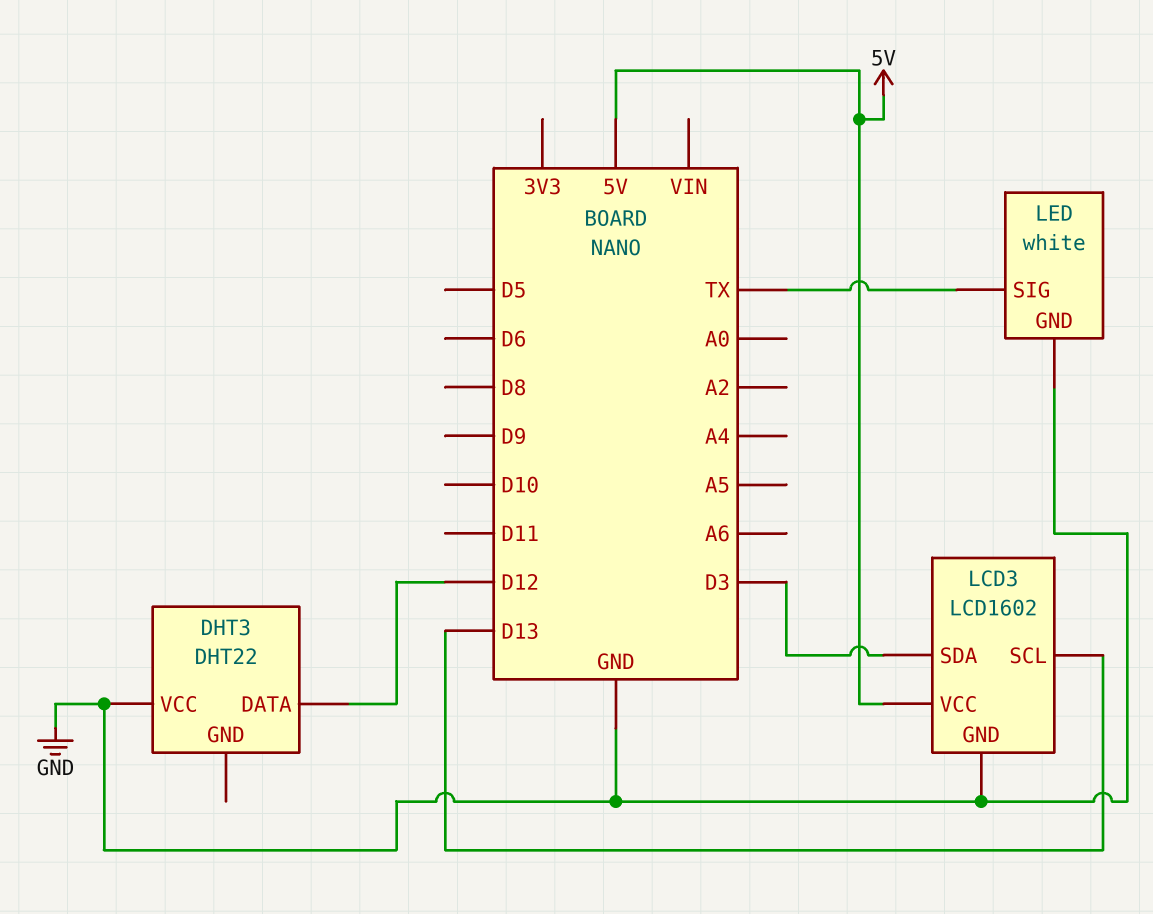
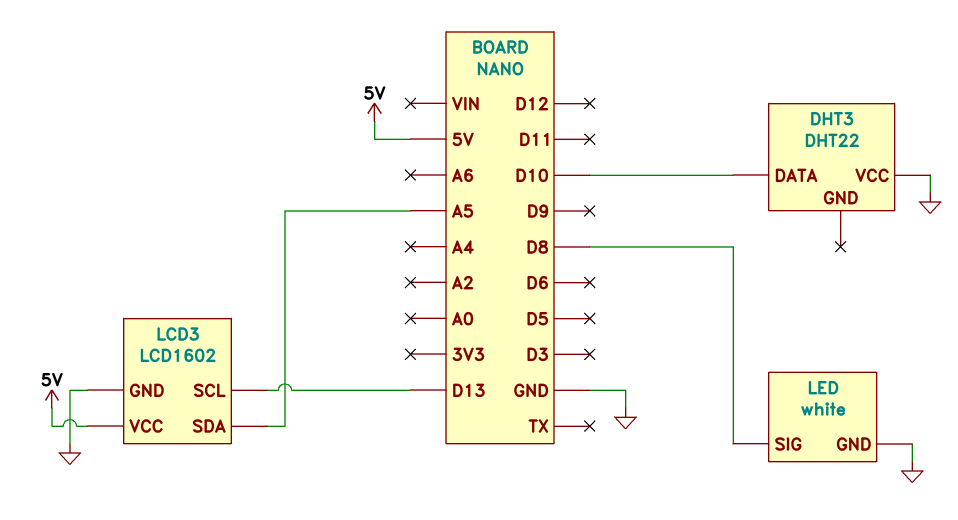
DHT3 pin DATA: D12 -> D10
LCD3 pin SDA: D3 -> A5
LED pin SIG: TX -> D8

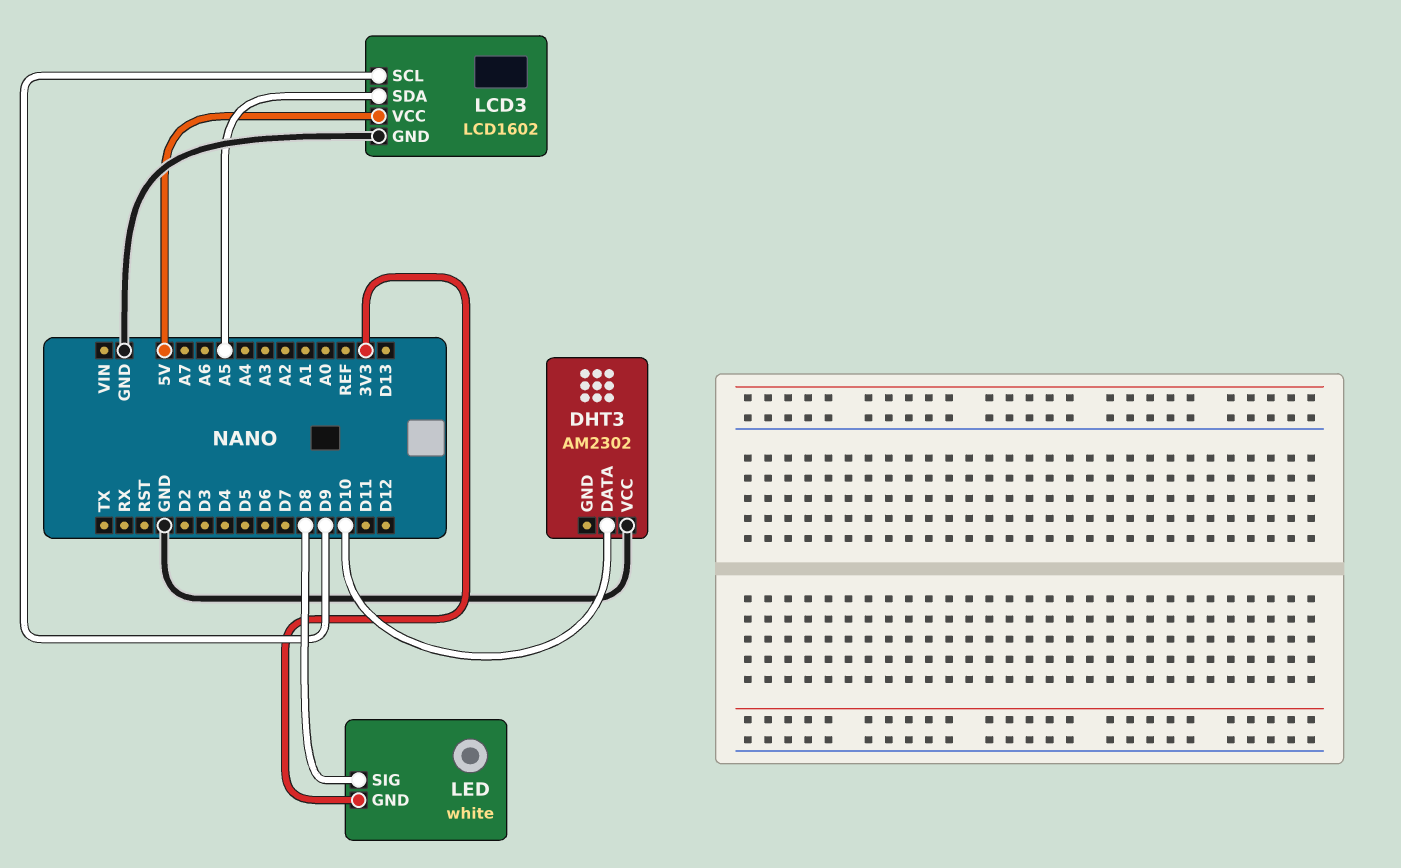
DHT3: DHT22 -> AM2302
LCD3 pin SCL: D13 -> D9
LED pin GND: GND -> 3V3

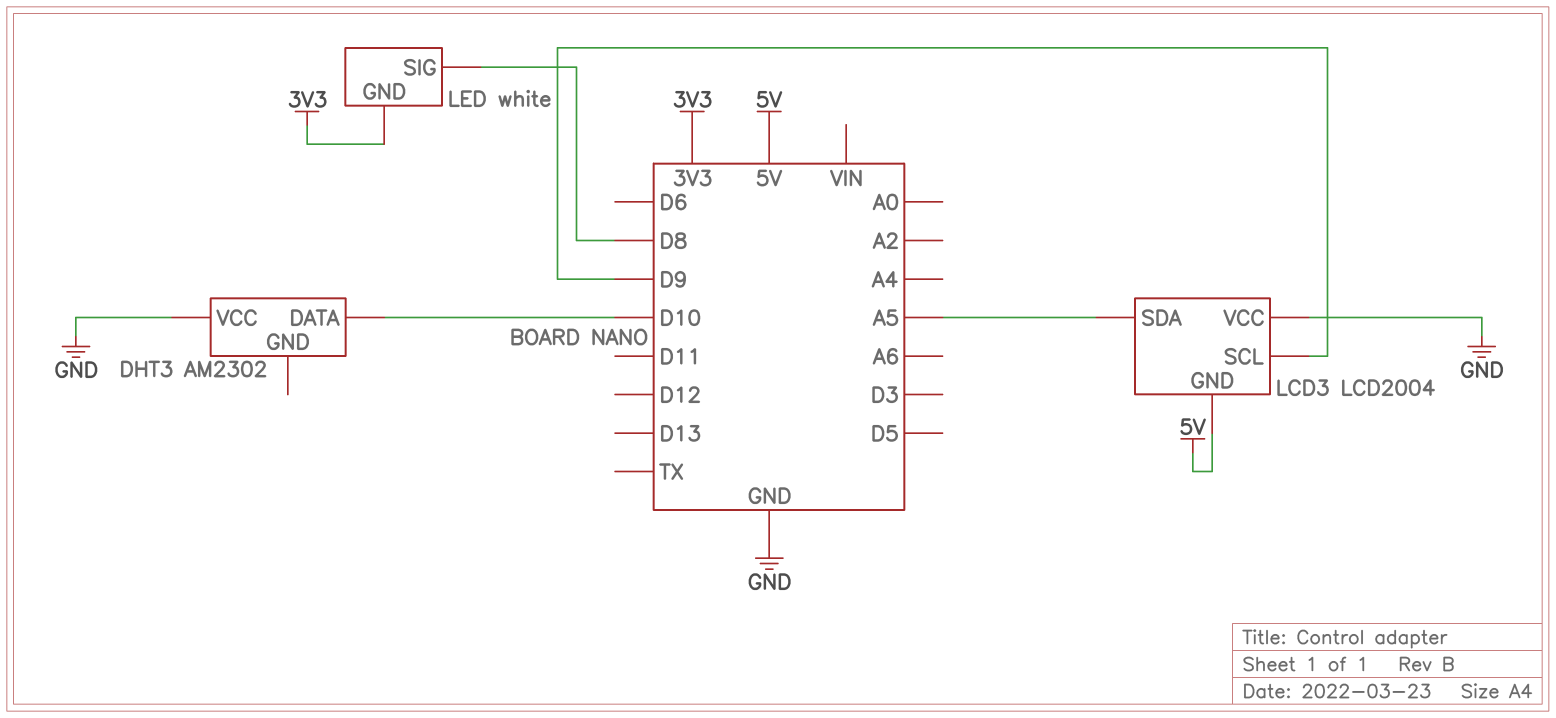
LCD3: LCD1602 -> LCD2004
LCD3 pin GND: GND -> 5V
LCD3 pin VCC: 5V -> GND

